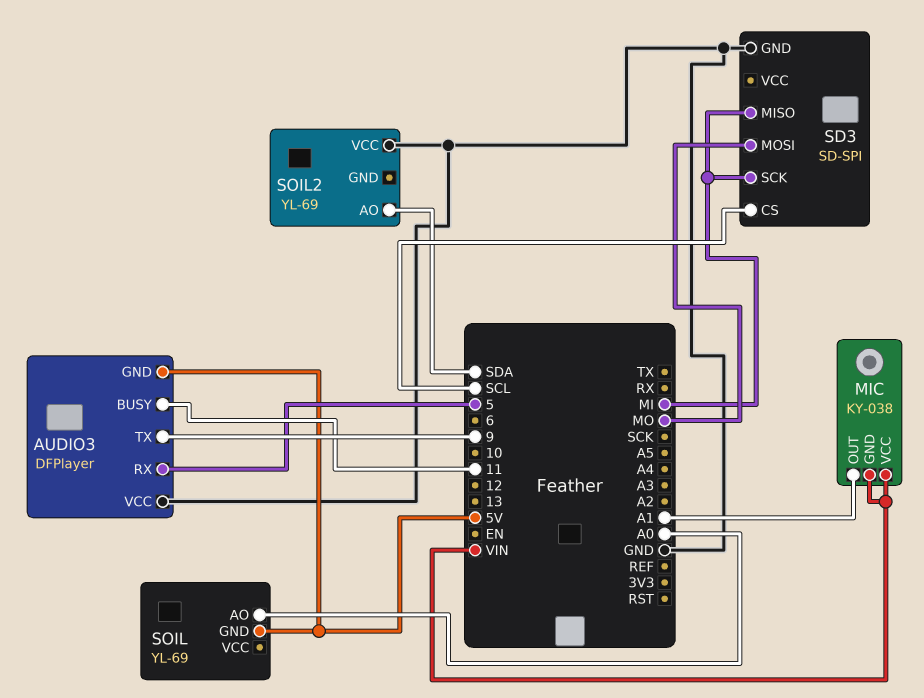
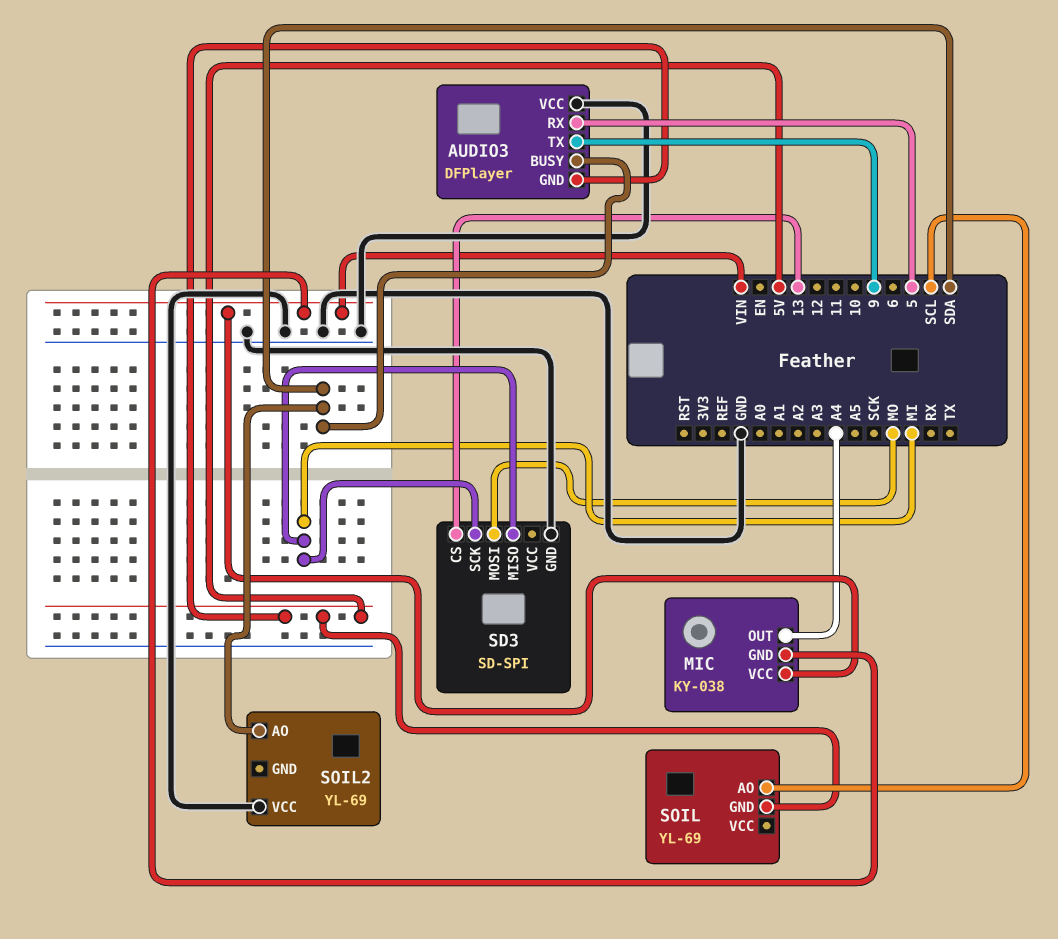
AUDIO3 pin BUSY: 11 -> SDA
MIC pin OUT: A1 -> A4
SD3 pin CS: SCL -> 13
SOIL pin AO: A0 -> SCL

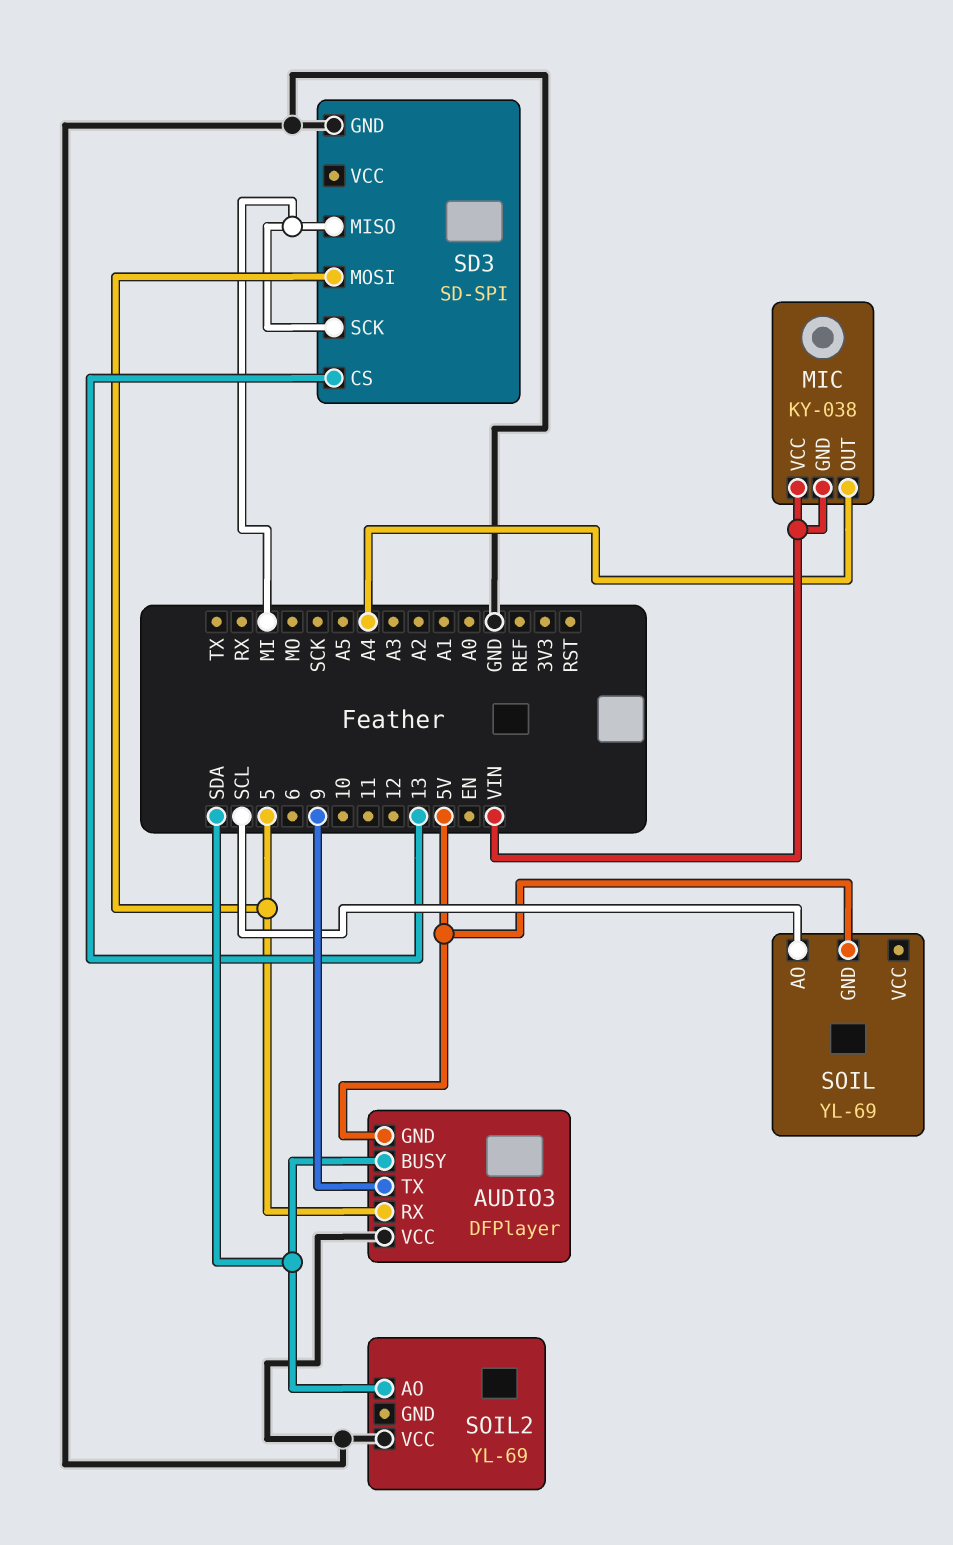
SD3 pin MOSI: MO -> 5

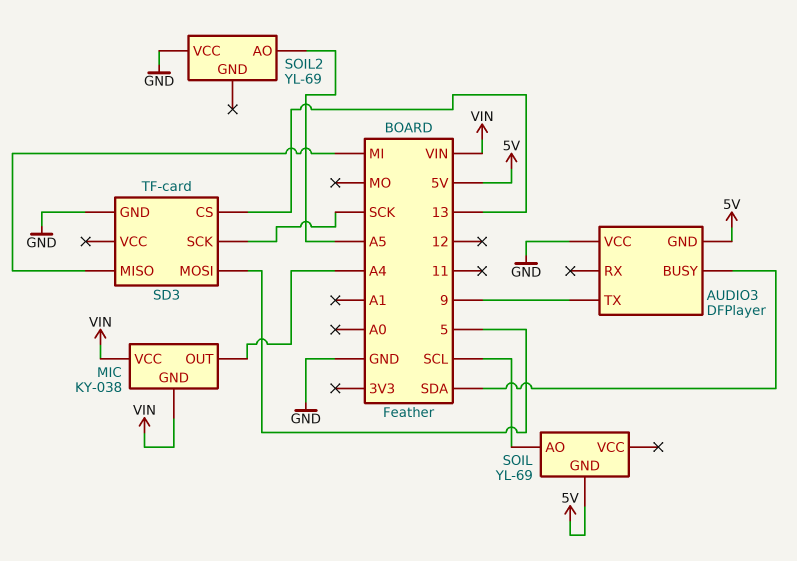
AUDIO3 pin RX: 5 -> none
SD3: SD-SPI -> TF-card
SD3 pin SCK: MI -> SCK
SOIL2 pin AO: SDA -> A5

